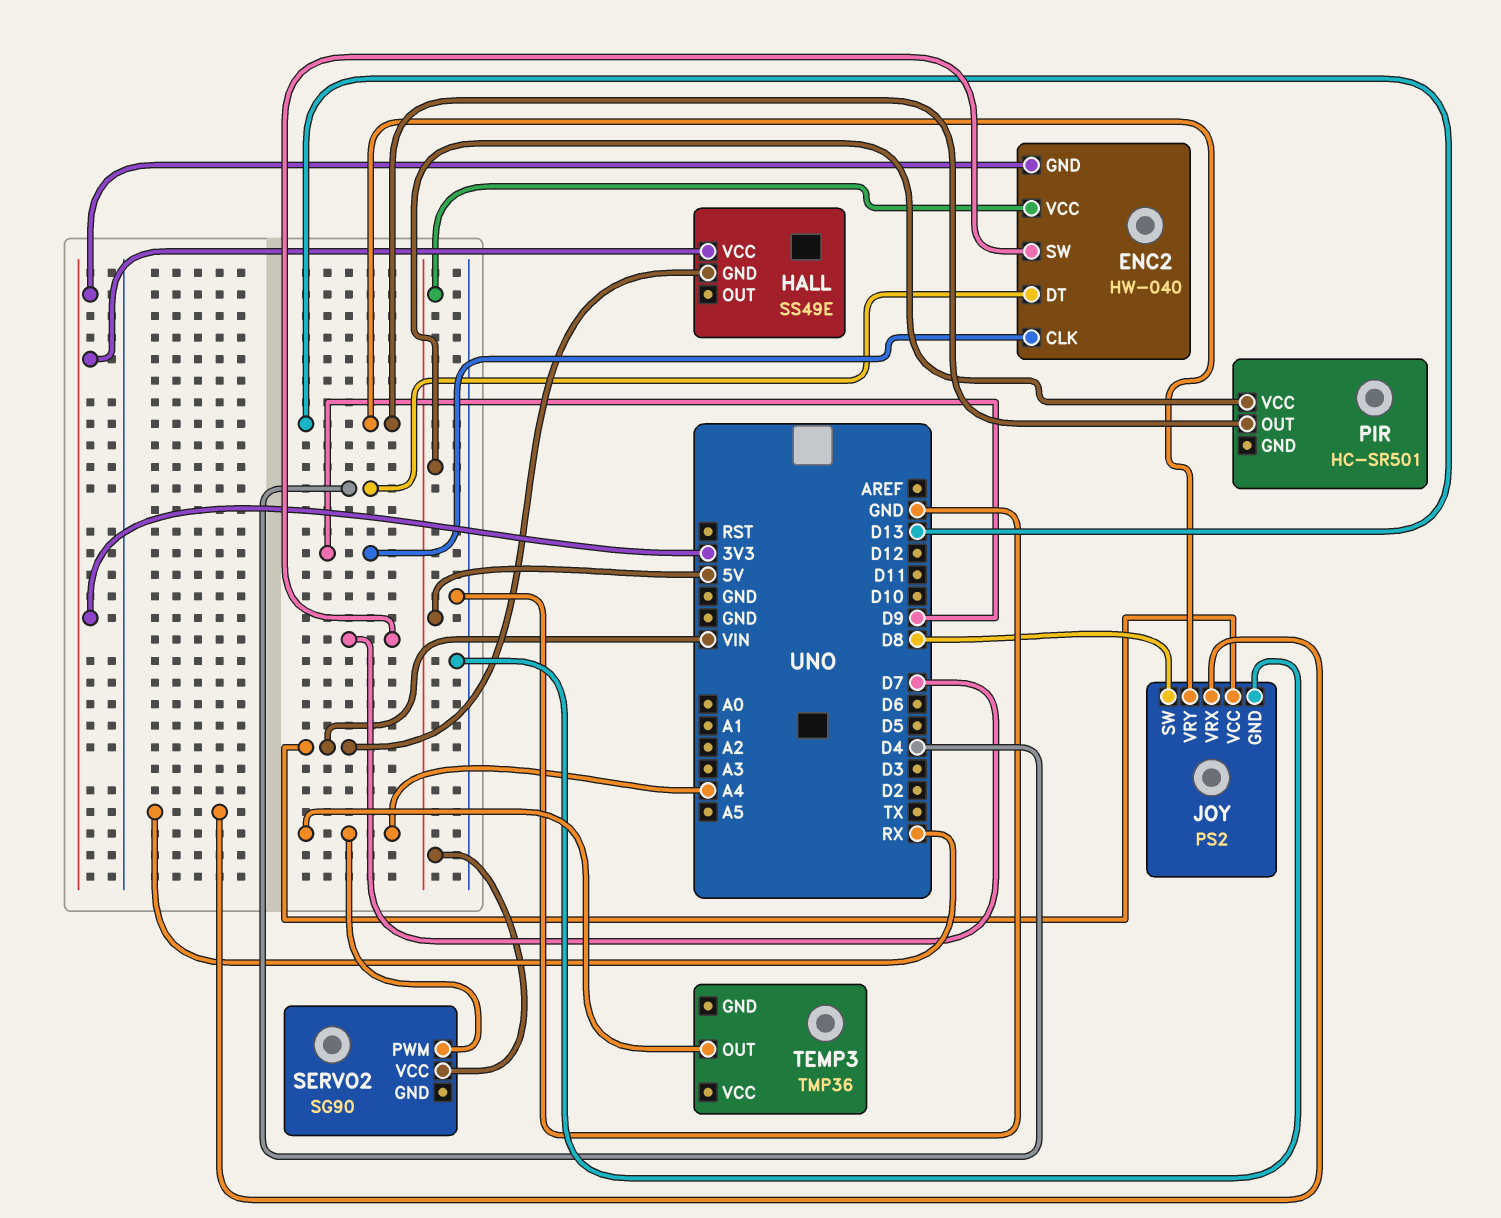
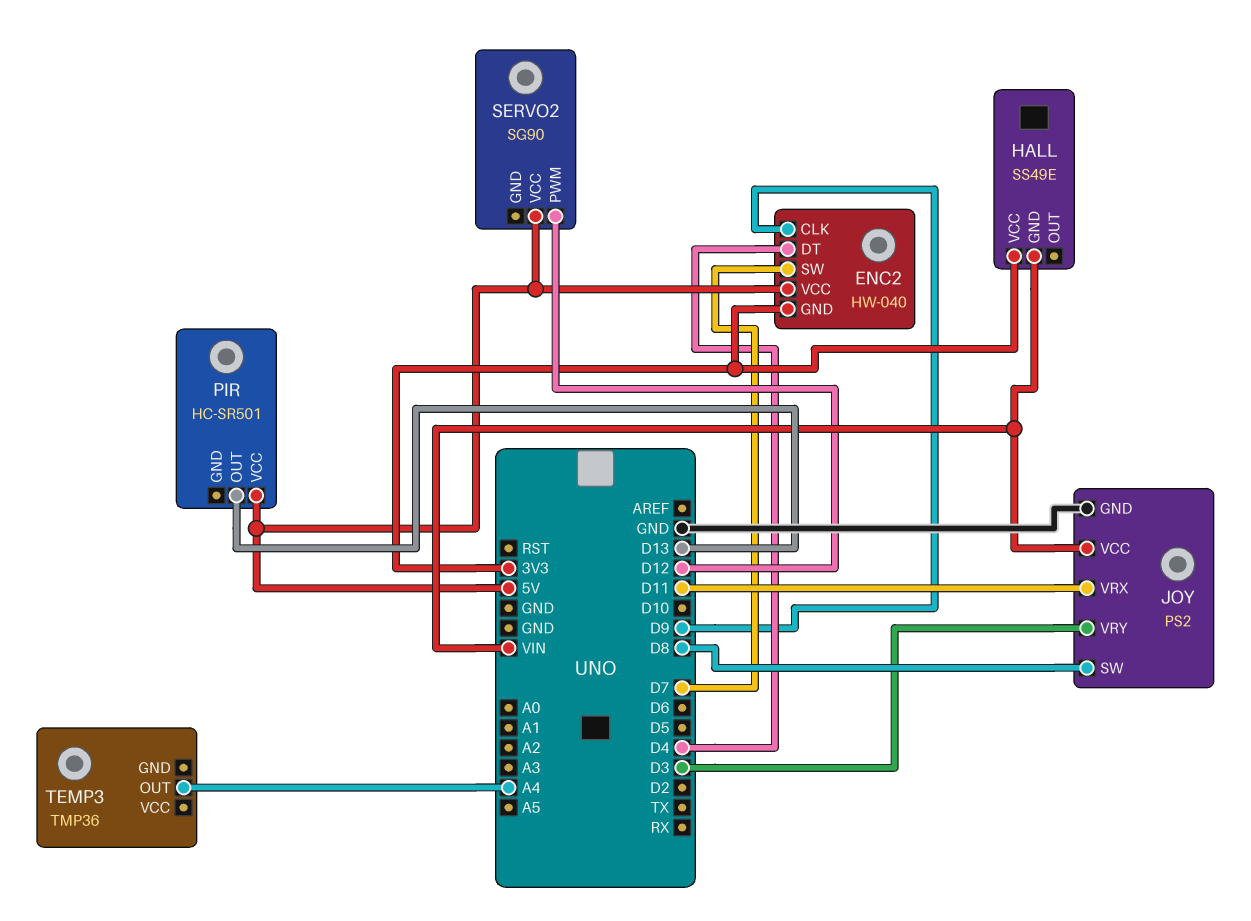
JOY pin VRX: RX -> D11
JOY pin VRY: D13 -> D3
SERVO2 pin PWM: A4 -> D12

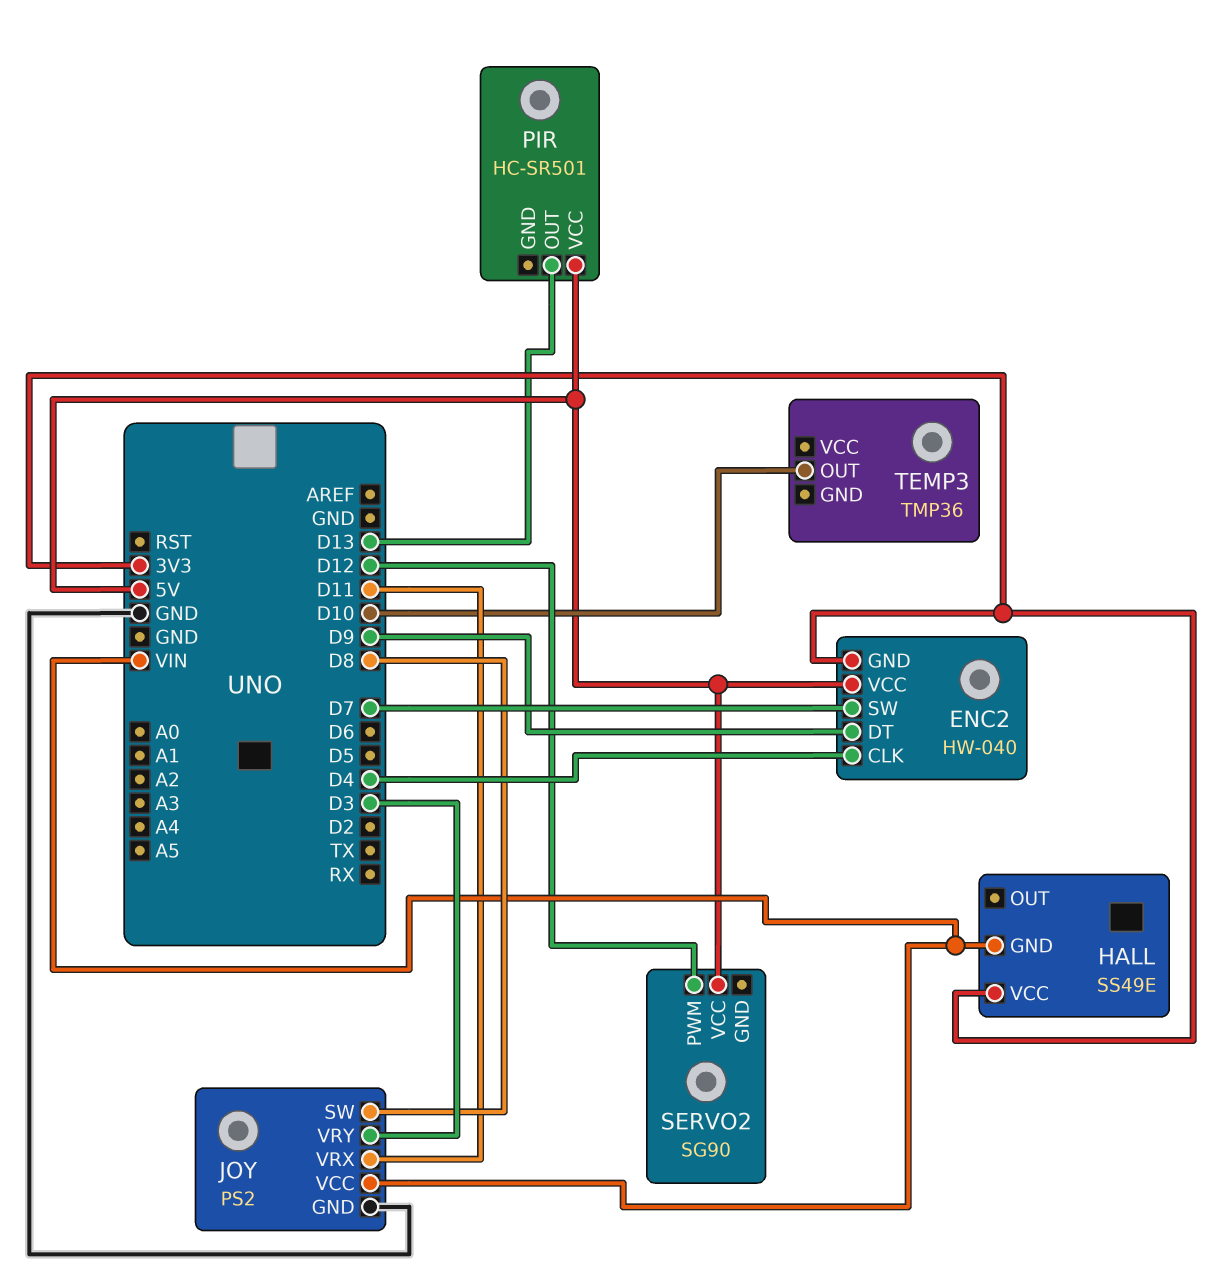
ENC2 pin CLK: D9 -> D4
ENC2 pin DT: D4 -> D9
TEMP3 pin OUT: A4 -> D10

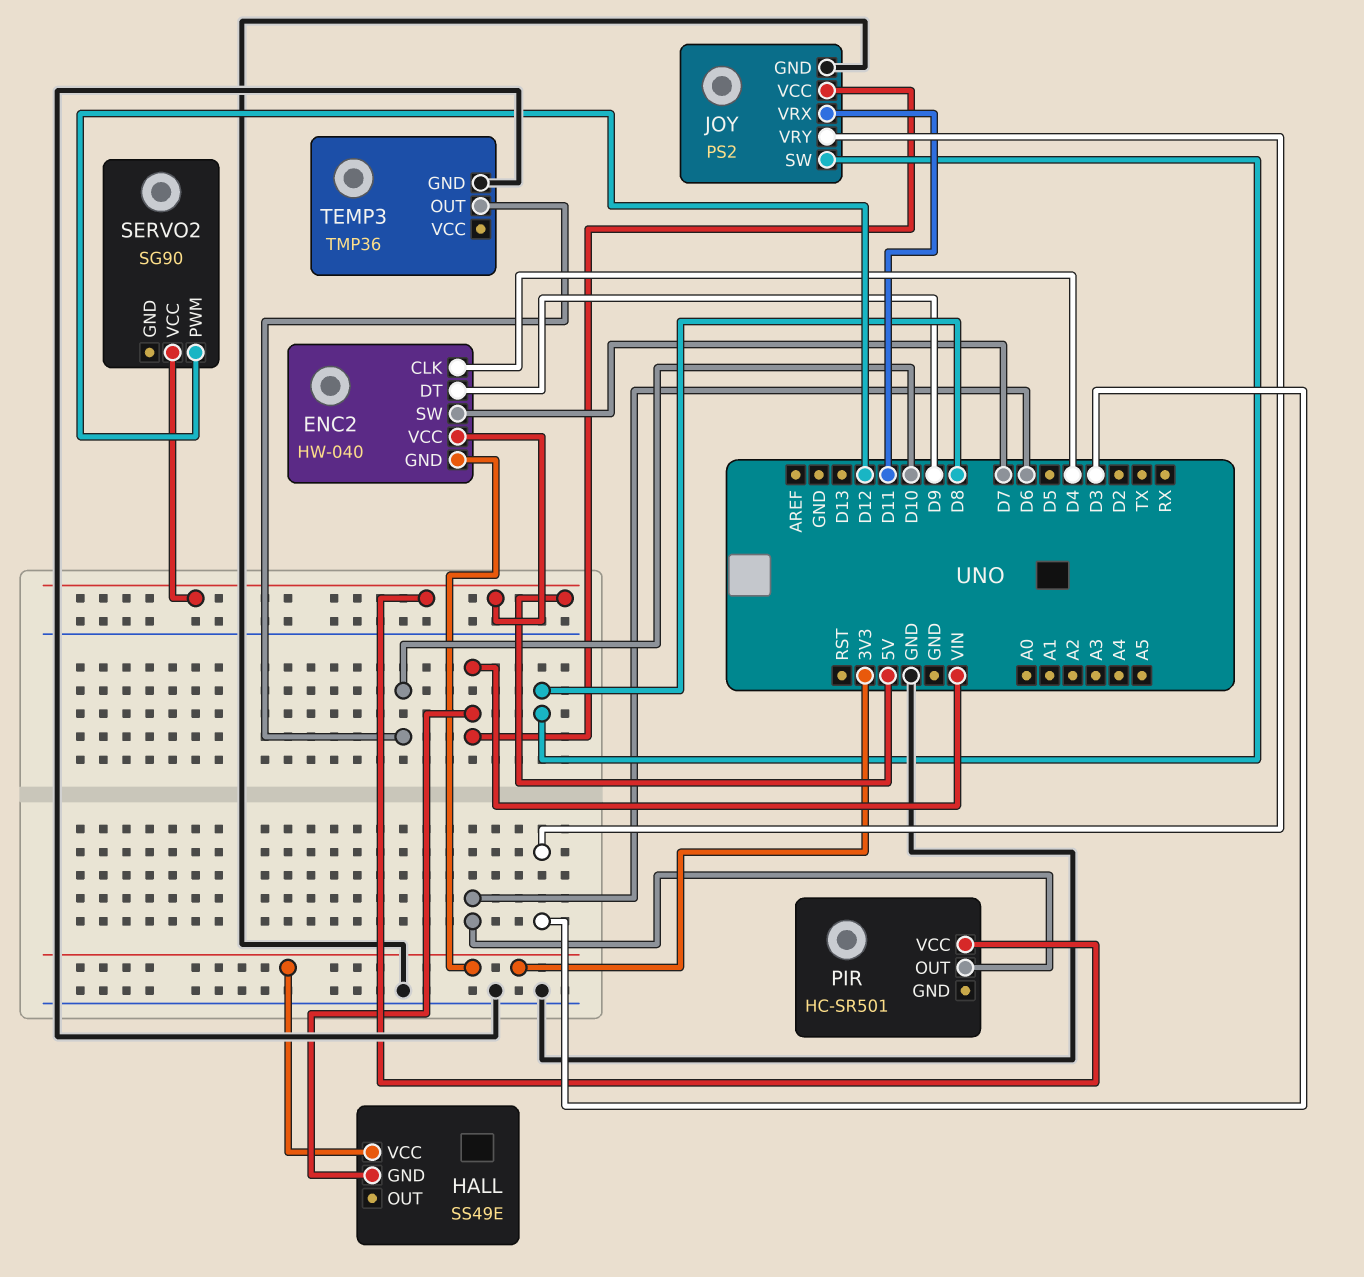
PIR pin OUT: D13 -> D6
TEMP3 pin GND: none -> GND

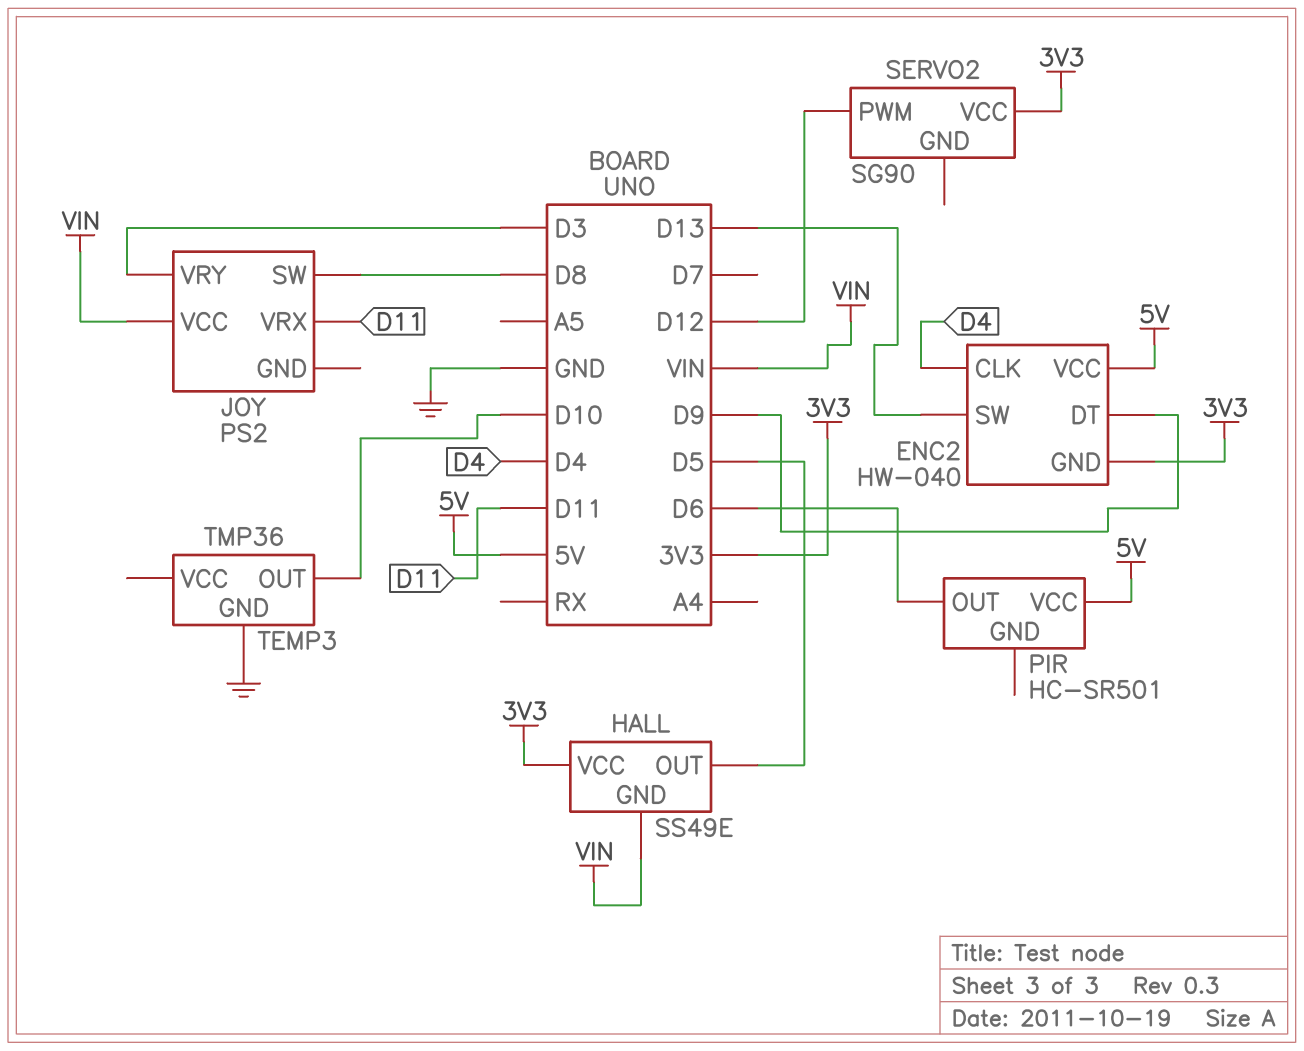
ENC2 pin SW: D7 -> D13
HALL pin OUT: none -> D5
JOY pin GND: GND -> none
SERVO2 pin VCC: 5V -> 3V3

